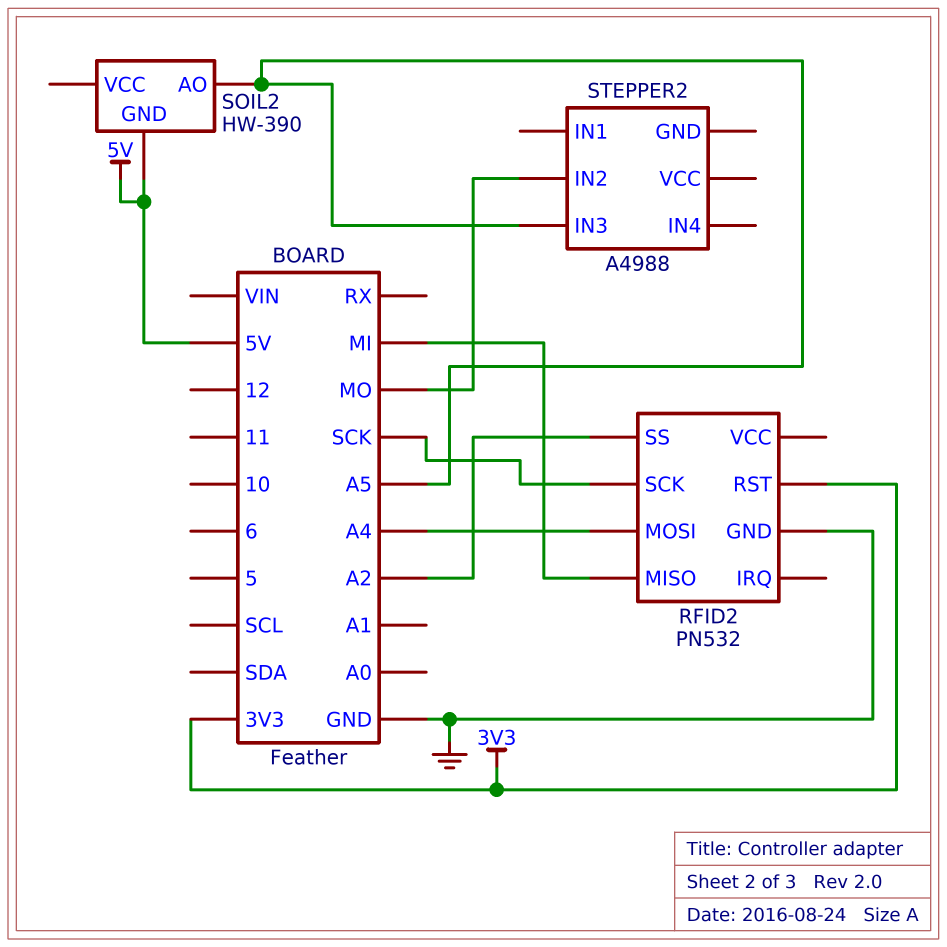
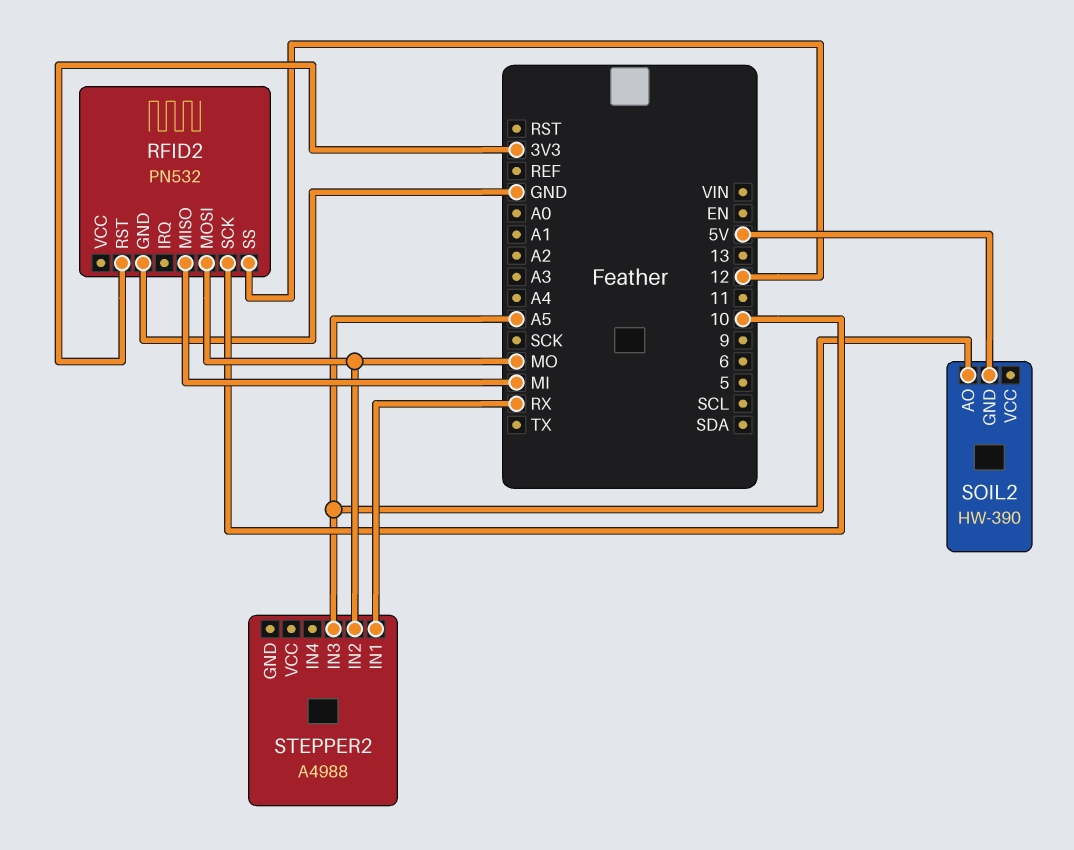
RFID2 pin MOSI: A4 -> MO
RFID2 pin SCK: SCK -> 10
RFID2 pin SS: A2 -> 12
STEPPER2 pin IN1: none -> RX

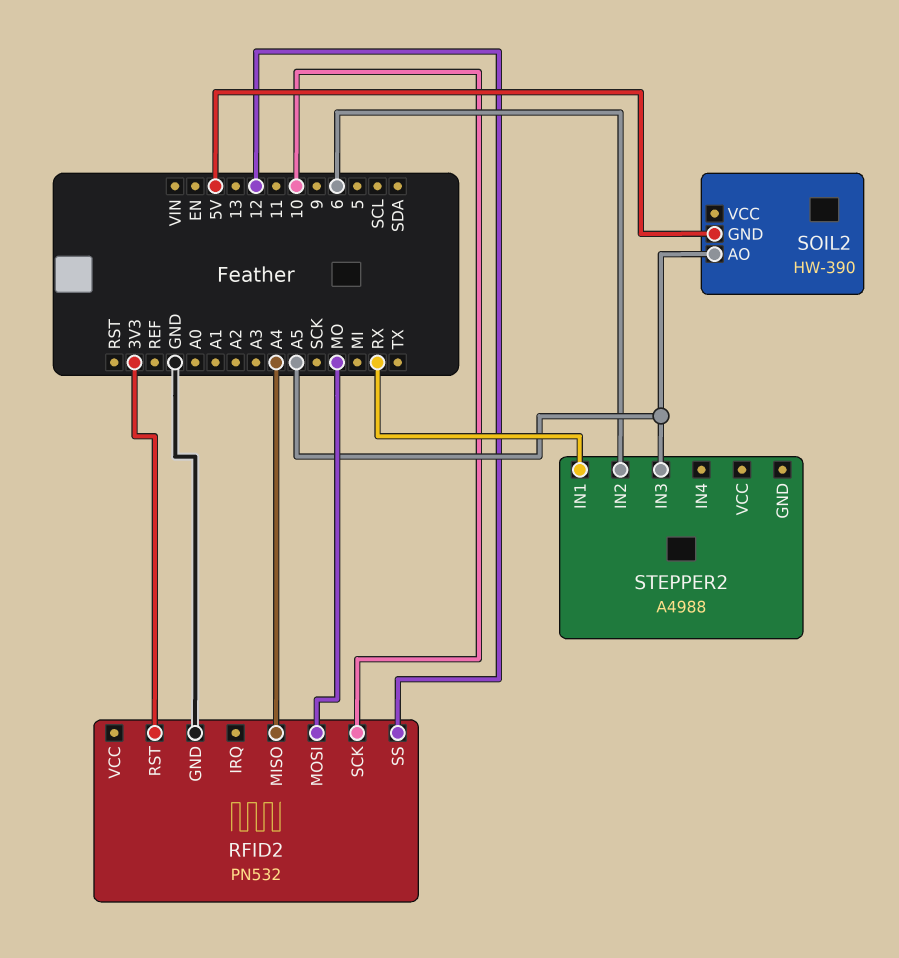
RFID2 pin MISO: MI -> A4
STEPPER2 pin IN2: MO -> 6

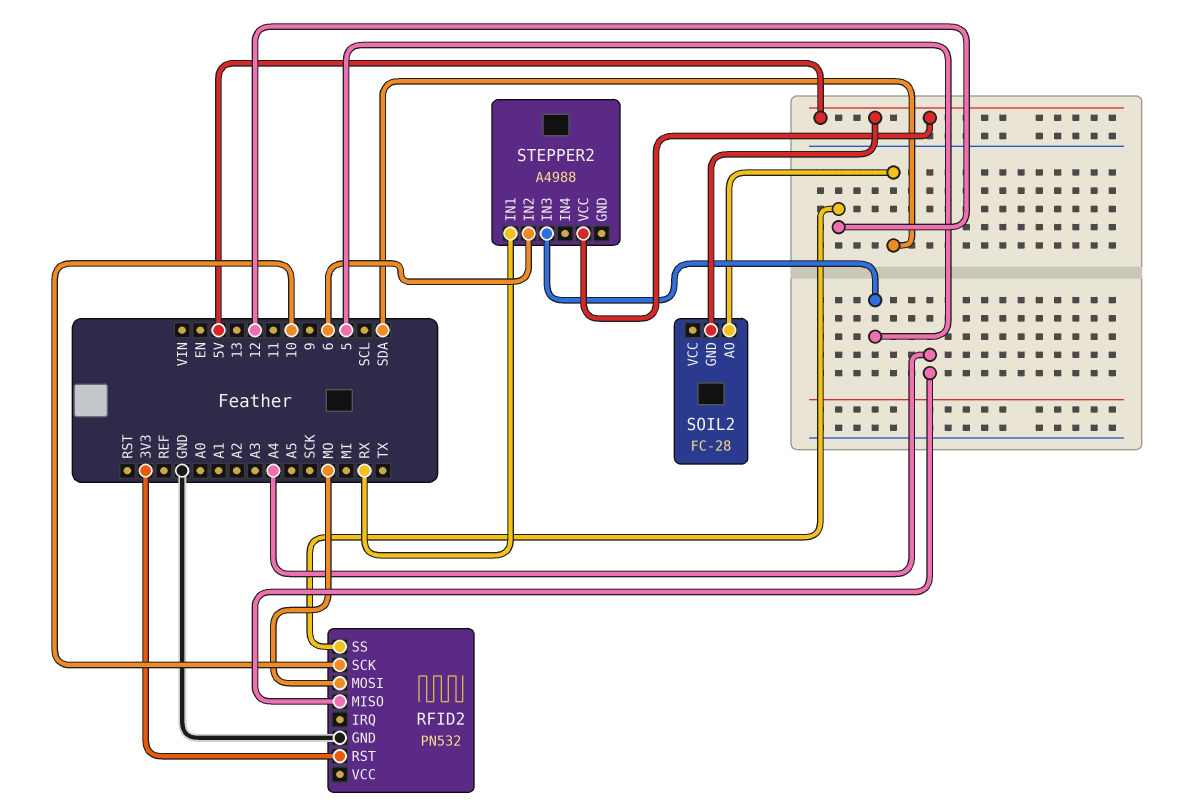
SOIL2: HW-390 -> FC-28
SOIL2 pin AO: A5 -> SDA
STEPPER2 pin IN3: A5 -> 5
STEPPER2 pin VCC: none -> 5V

